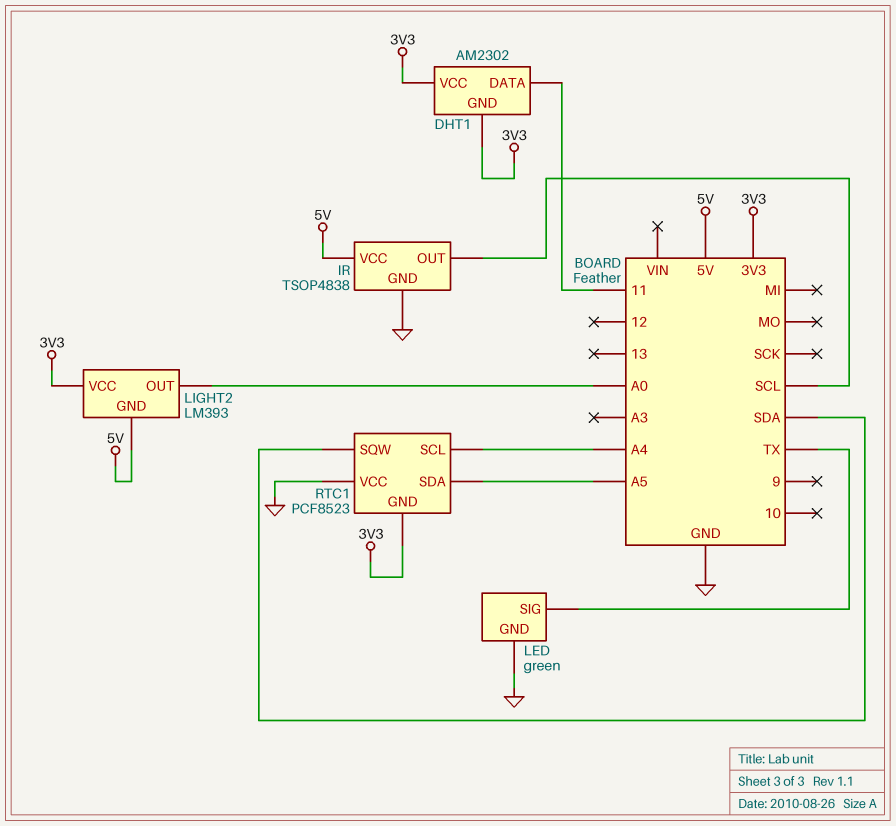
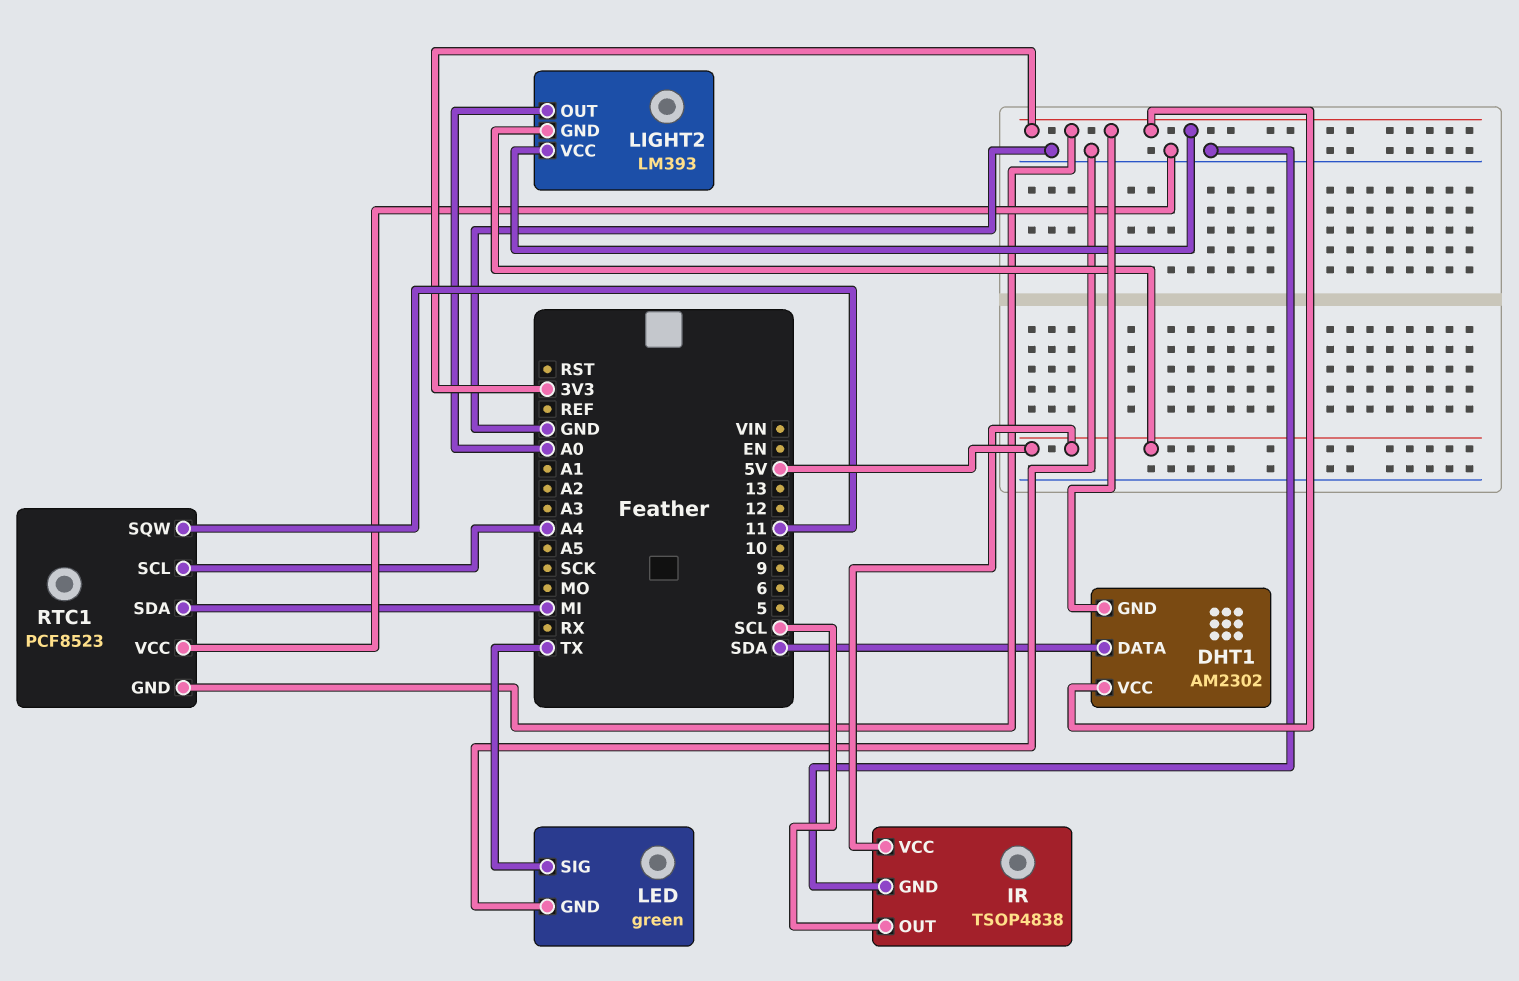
DHT1 pin DATA: 11 -> SDA
RTC1 pin SDA: A5 -> MI
RTC1 pin SQW: SDA -> 11

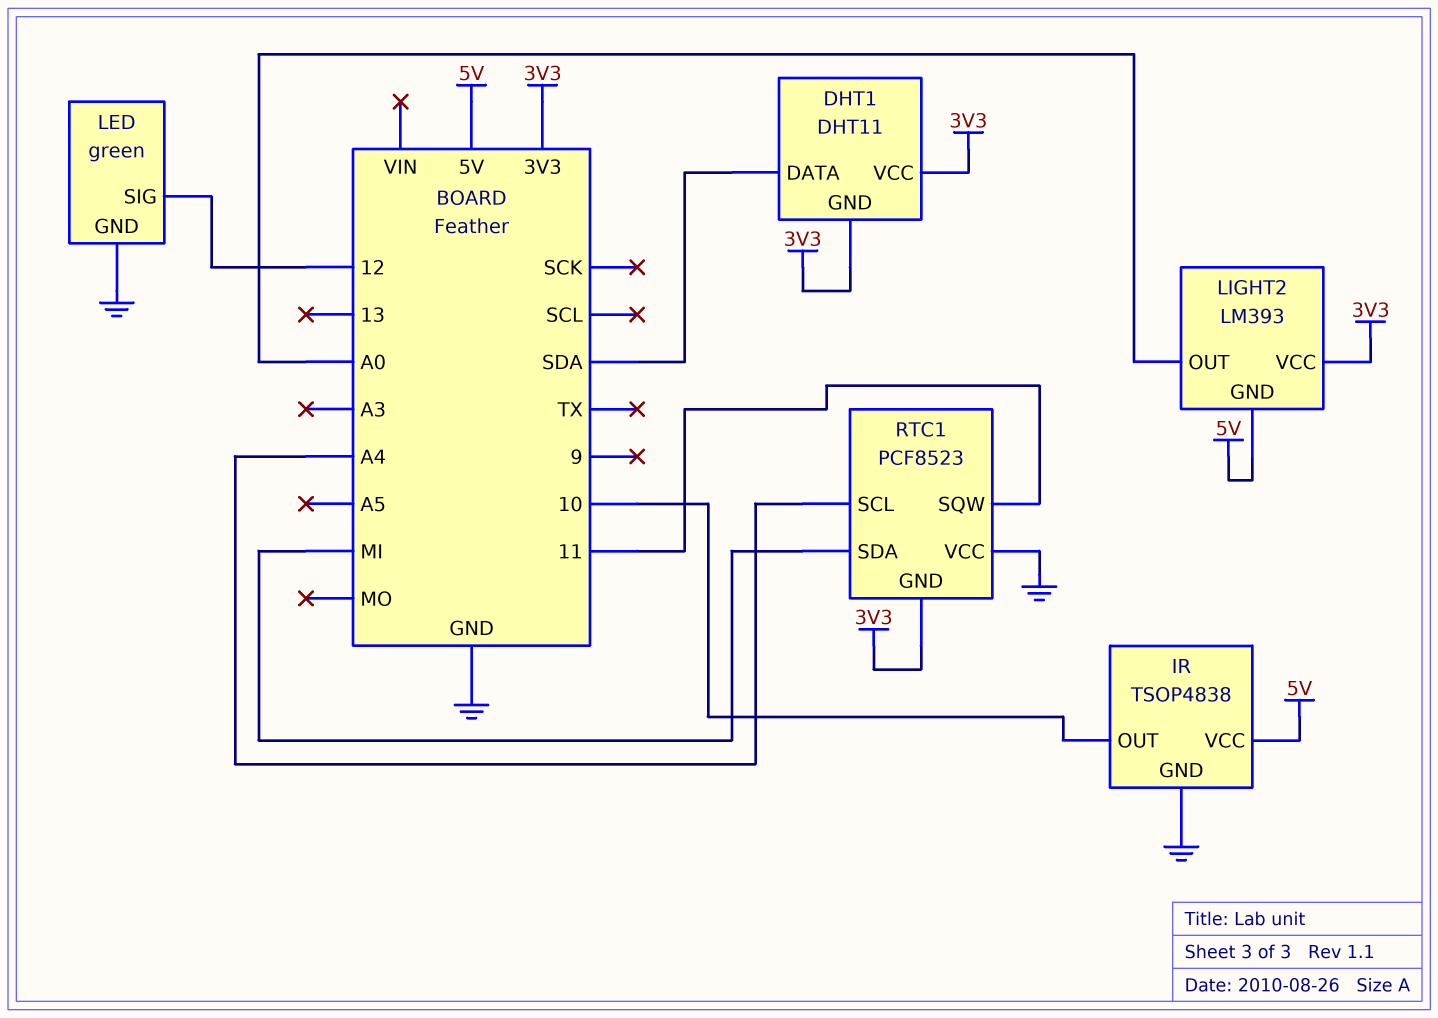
DHT1: AM2302 -> DHT11
IR pin OUT: SCL -> 10
LED pin SIG: TX -> 12

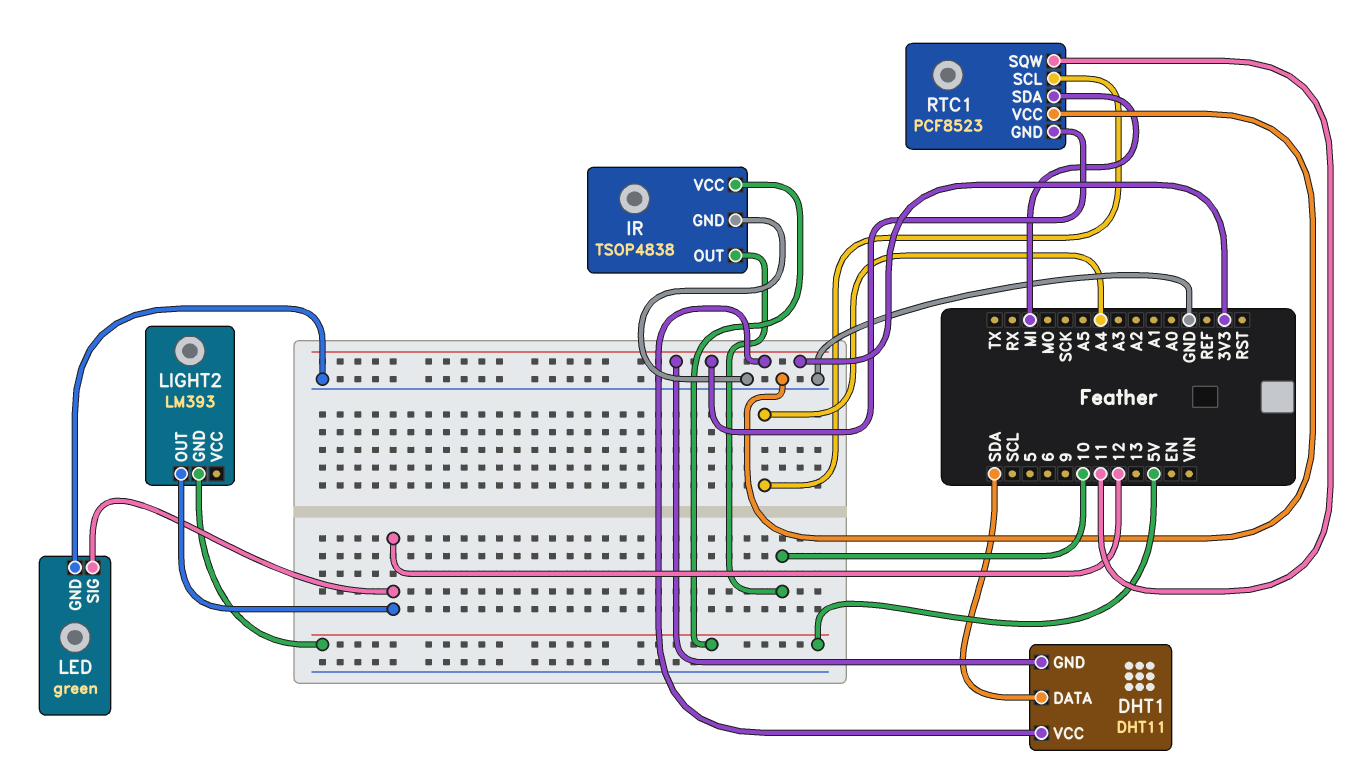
LIGHT2 pin OUT: A0 -> 12
LIGHT2 pin VCC: 3V3 -> none

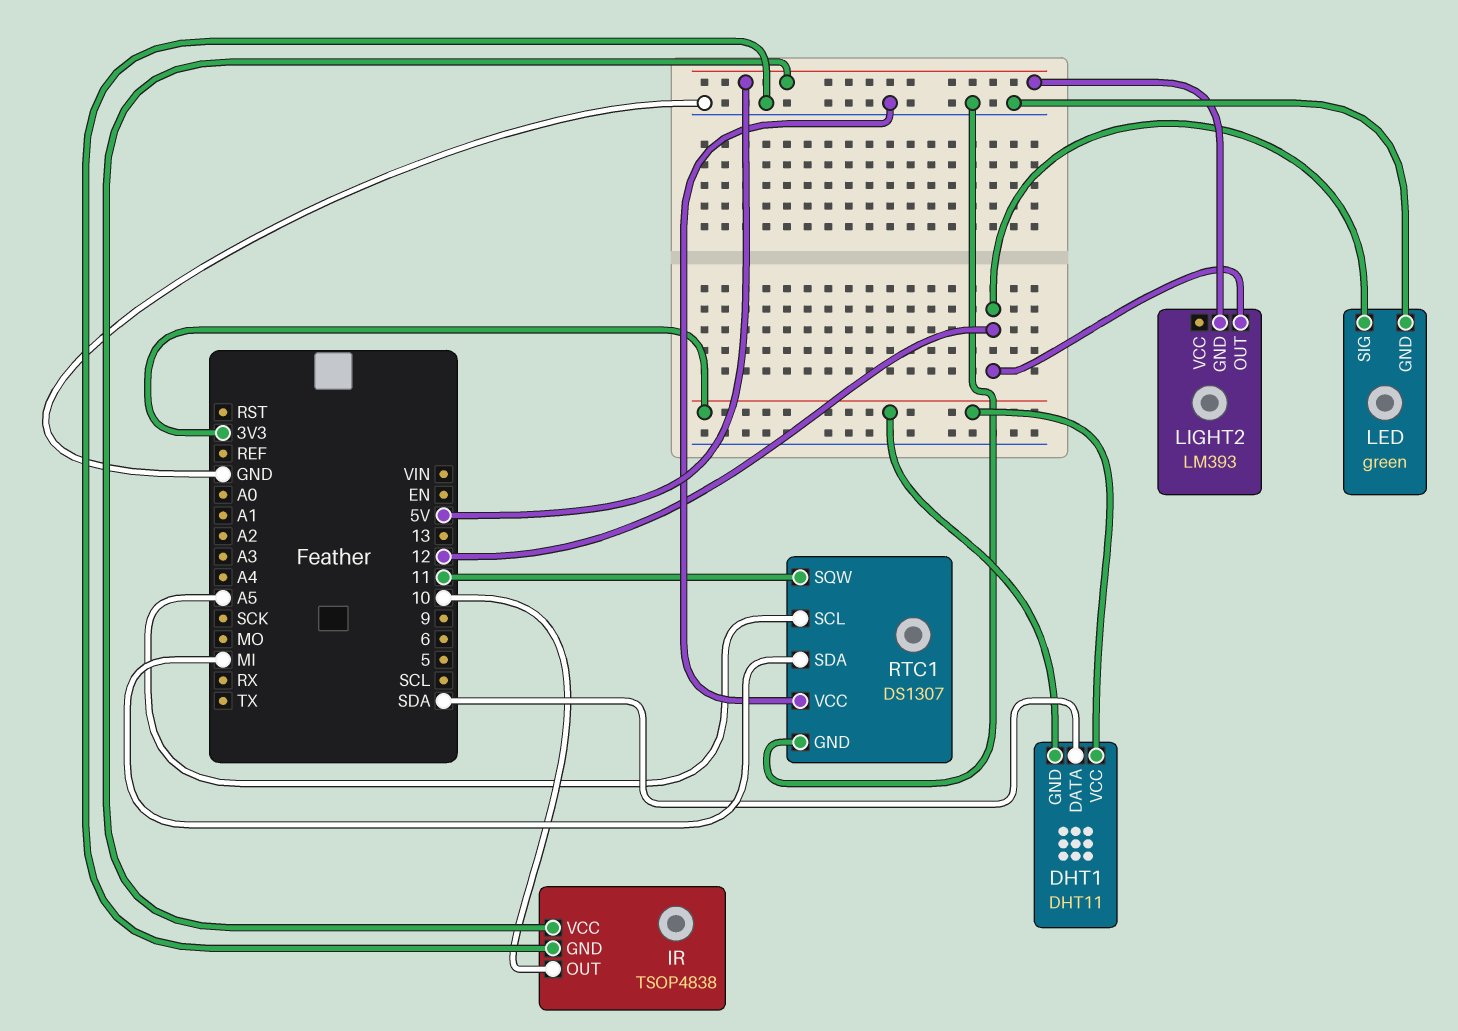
RTC1: PCF8523 -> DS1307
RTC1 pin GND: 3V3 -> GND
RTC1 pin SCL: A4 -> A5

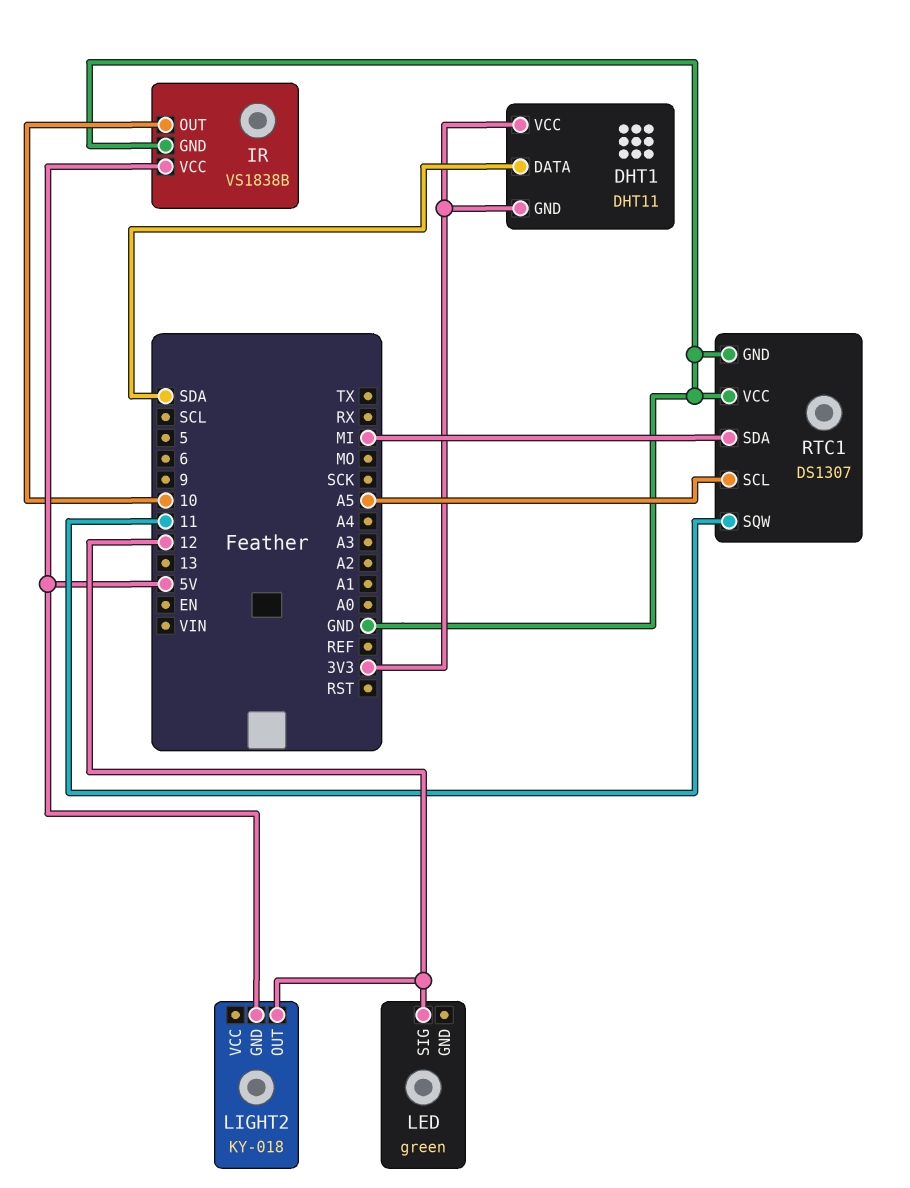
IR: TSOP4838 -> VS1838B
LED pin GND: GND -> none
LIGHT2: LM393 -> KY-018

